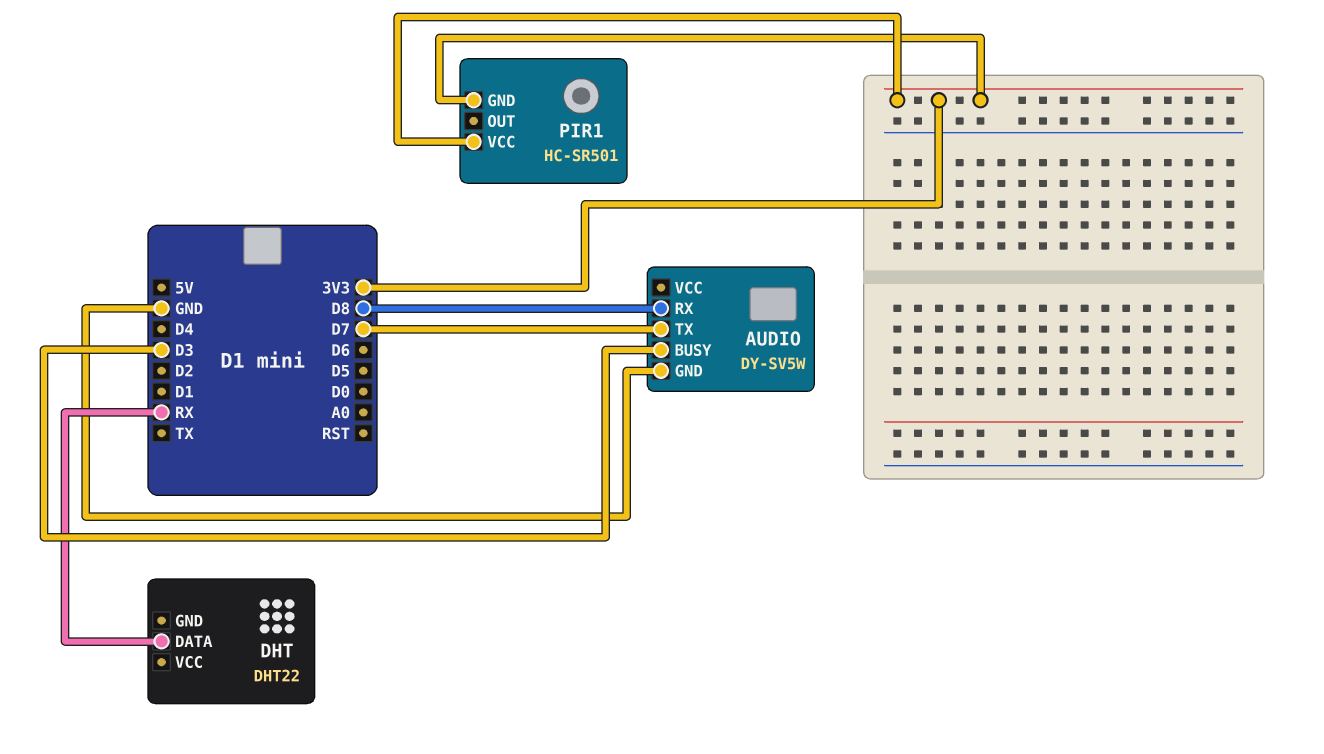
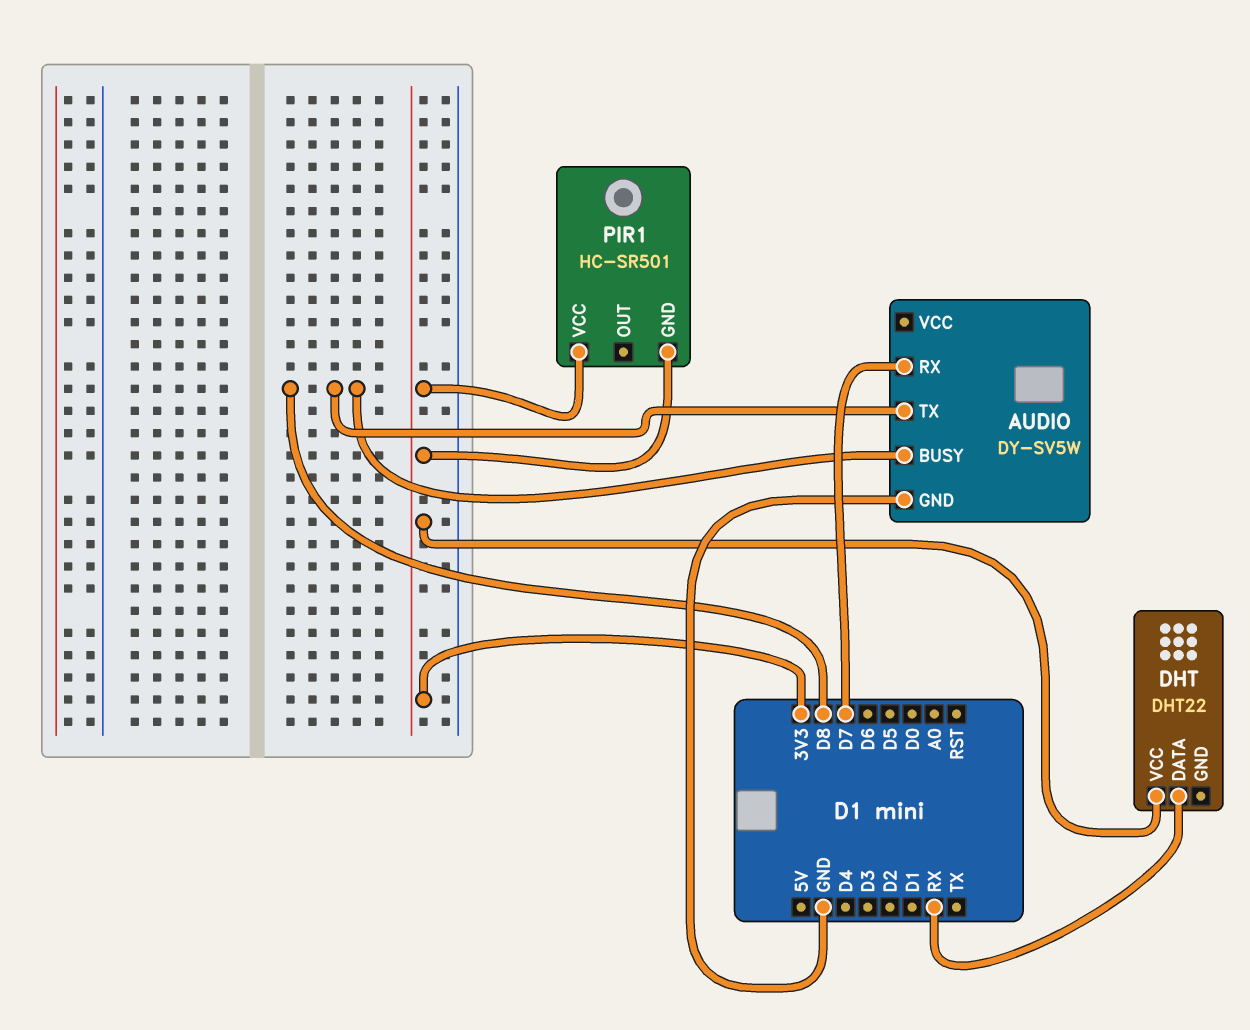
AUDIO pin BUSY: D3 -> D8
AUDIO pin RX: D8 -> D7
AUDIO pin TX: D7 -> D8
DHT pin VCC: none -> 3V3

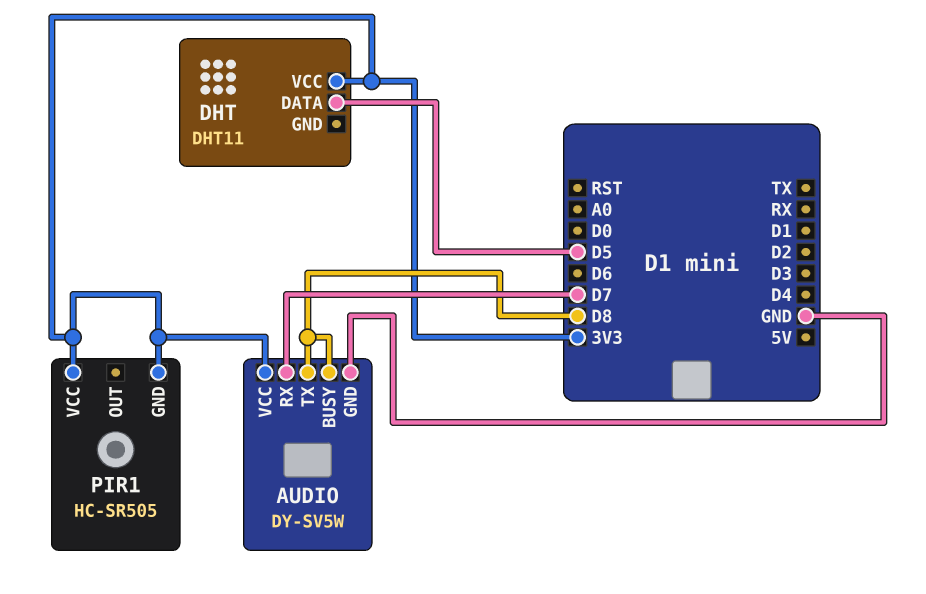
AUDIO pin VCC: none -> 3V3
DHT: DHT22 -> DHT11
DHT pin DATA: RX -> D5
PIR1: HC-SR501 -> HC-SR505

